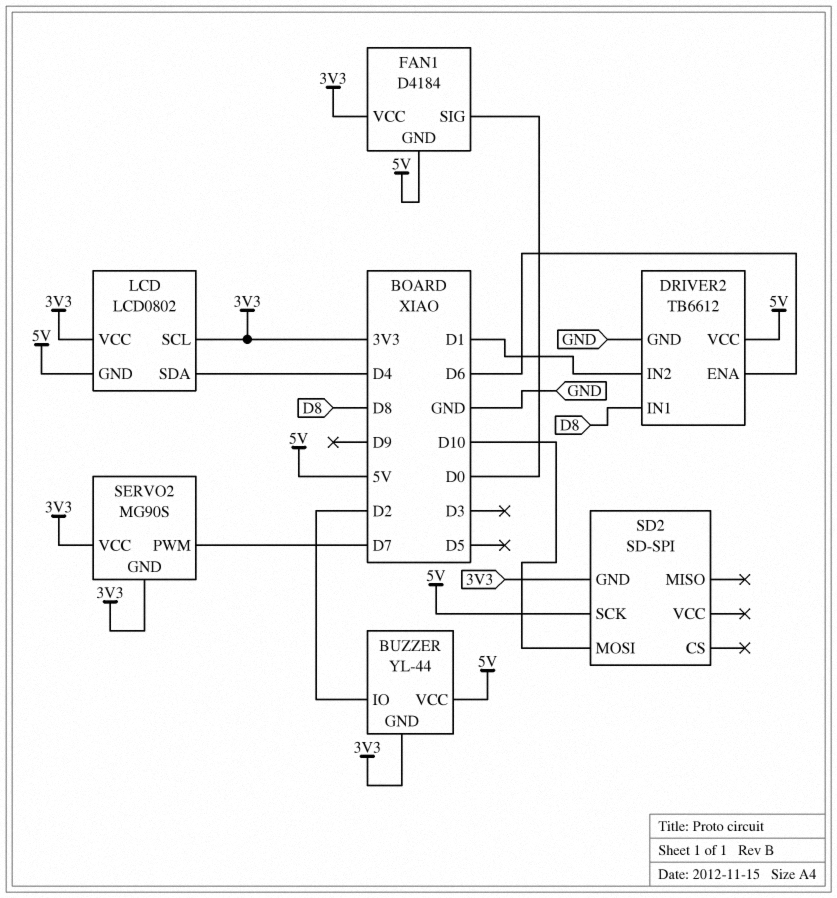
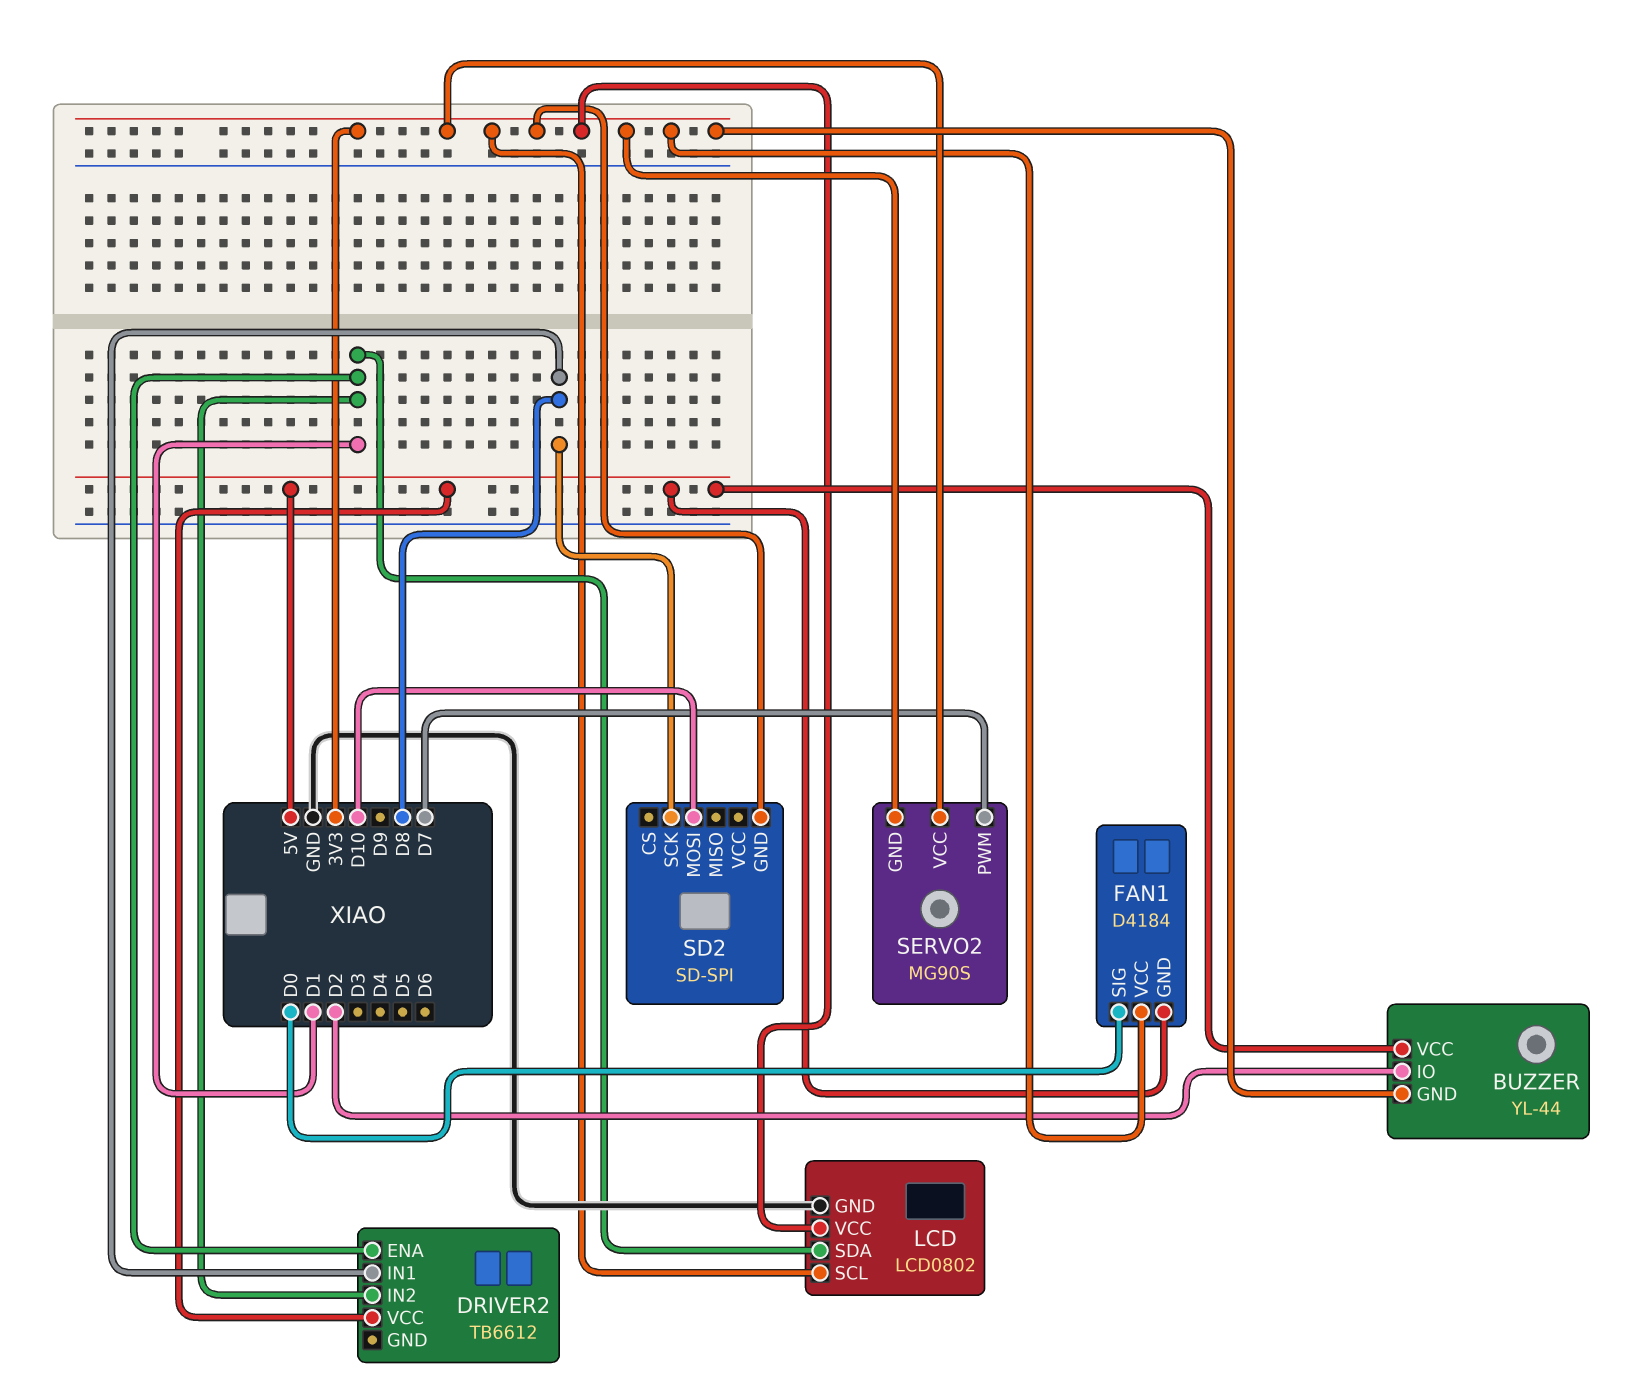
DRIVER2 pin ENA: D6 -> D1
DRIVER2 pin GND: GND -> none
LCD pin GND: 5V -> GND
LCD pin SDA: D4 -> D1
SD2 pin SCK: 5V -> D8

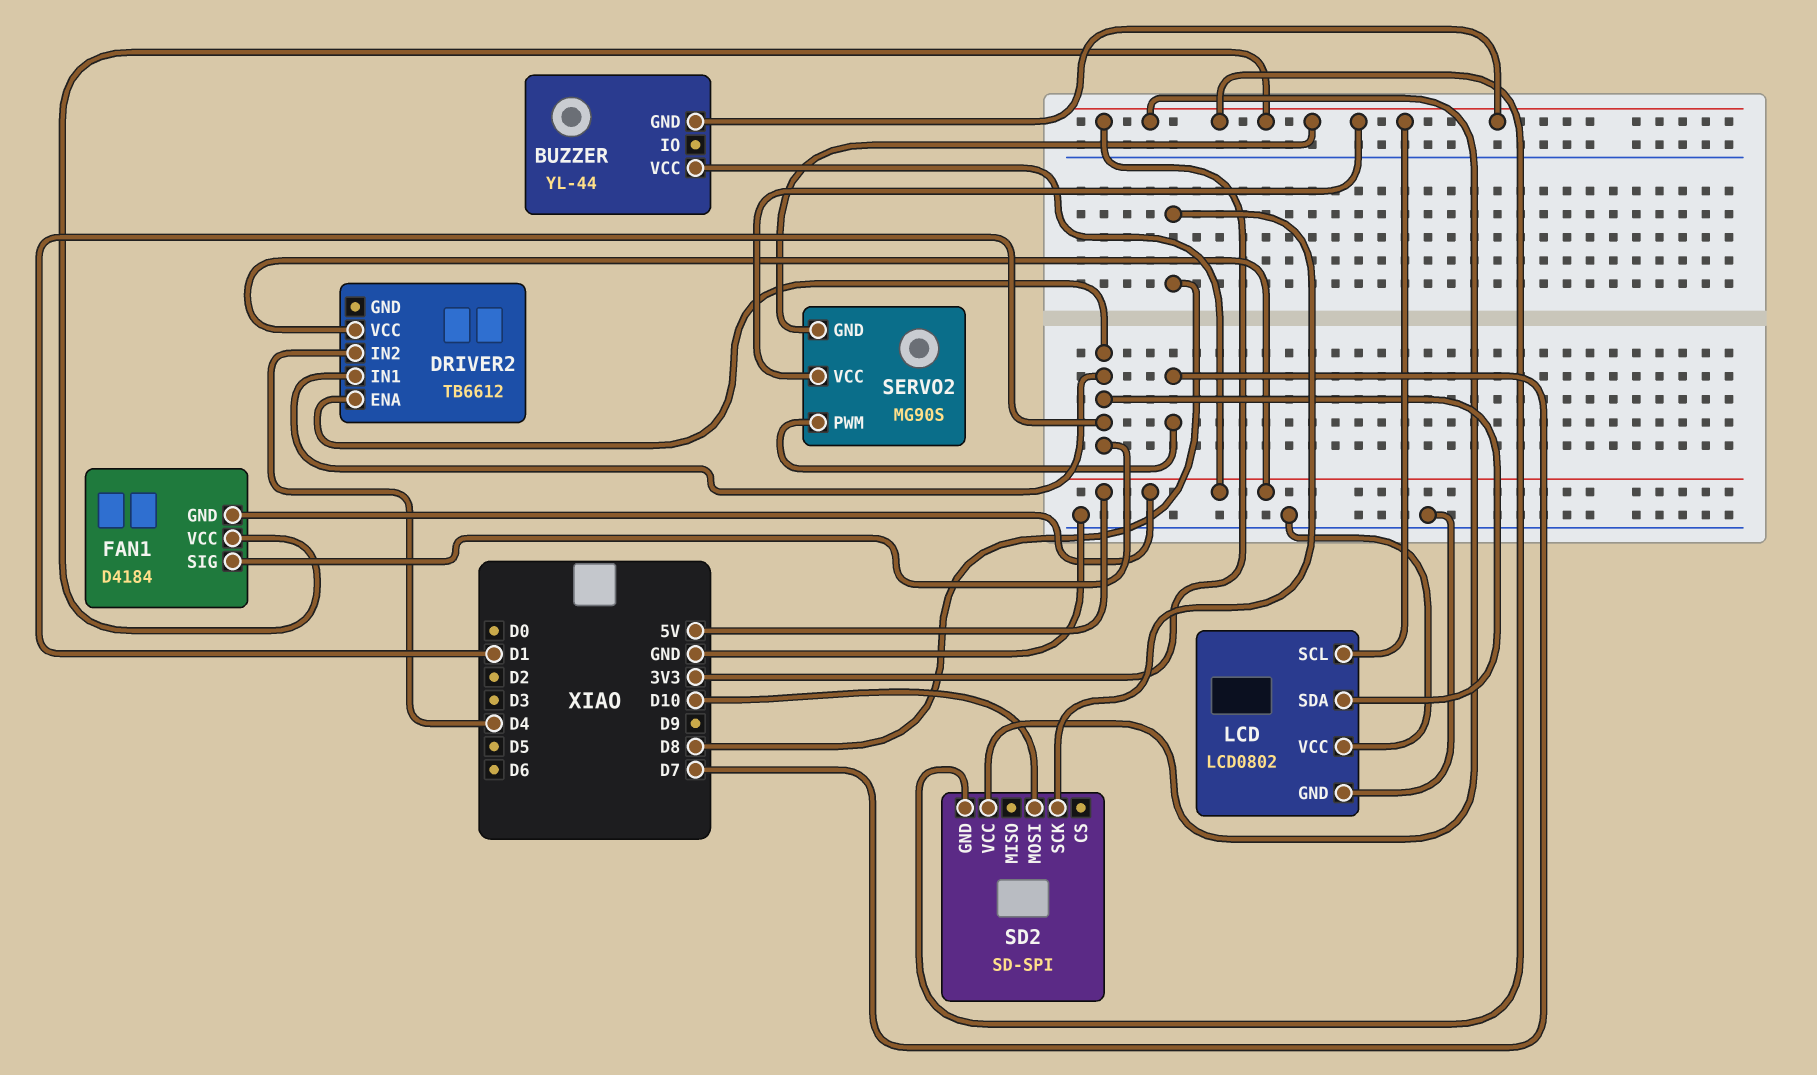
BUZZER pin IO: D2 -> none
DRIVER2 pin IN1: D8 -> D1
DRIVER2 pin IN2: D1 -> D4
FAN1 pin SIG: D0 -> D1
LCD pin VCC: 3V3 -> GND
SD2 pin VCC: none -> 3V3

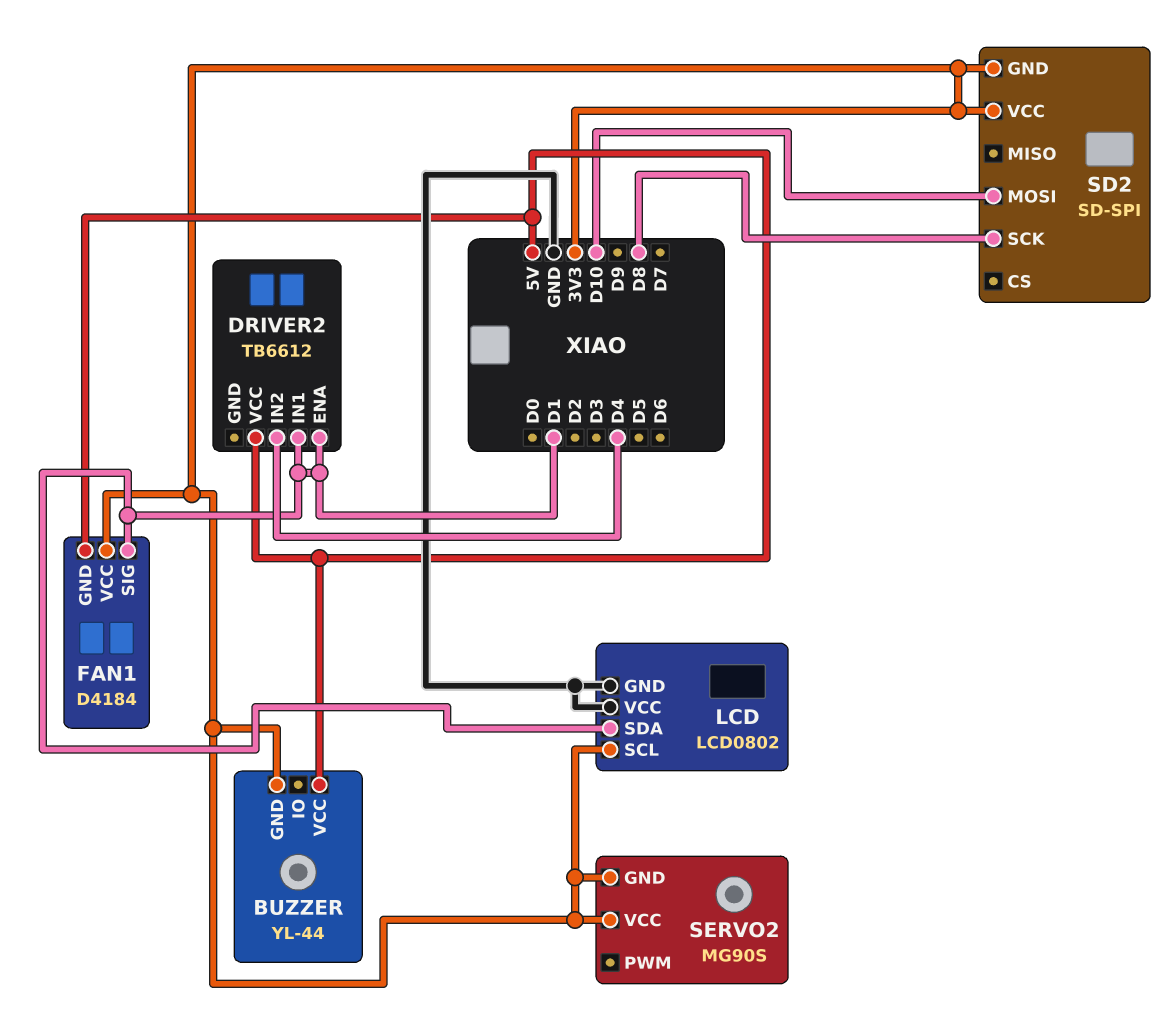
SERVO2 pin PWM: D7 -> none

